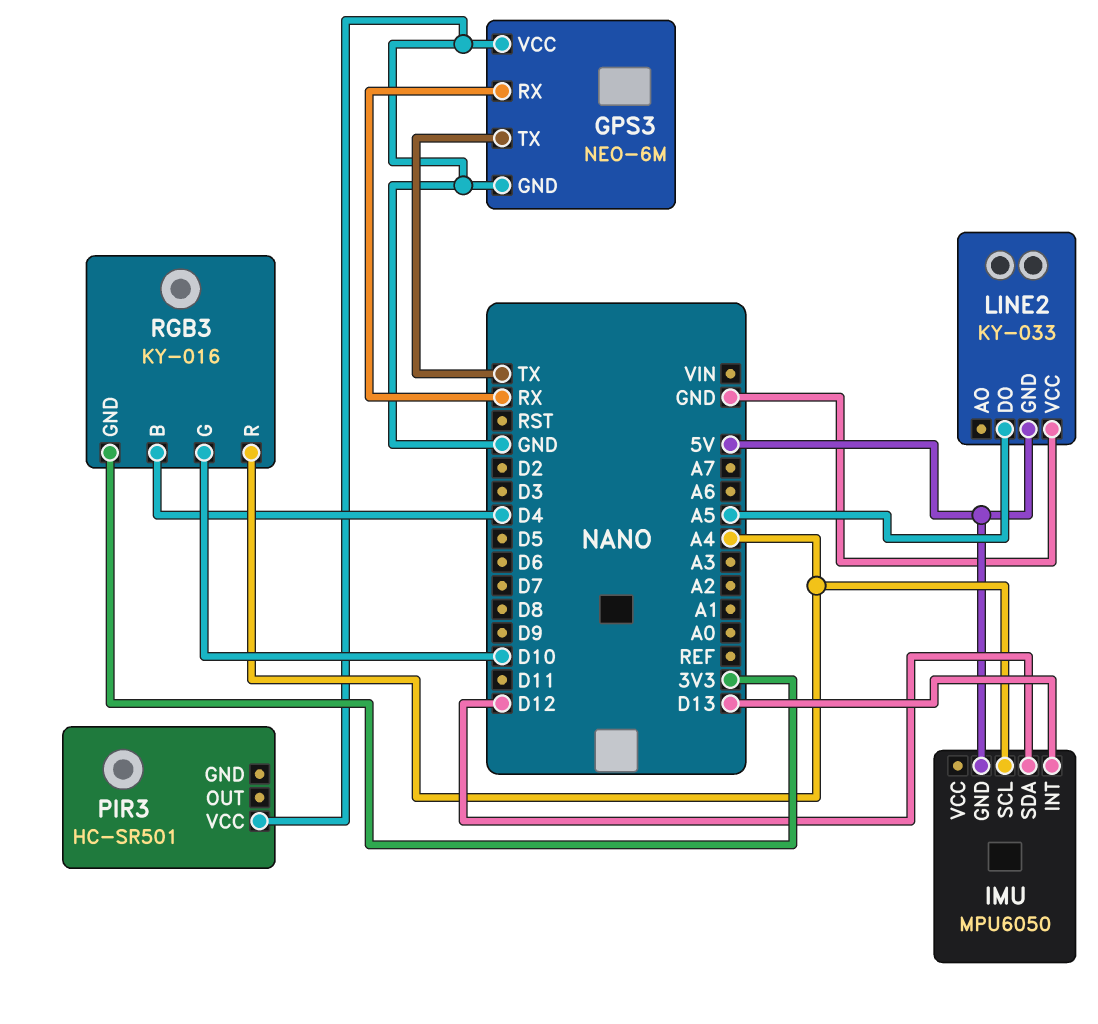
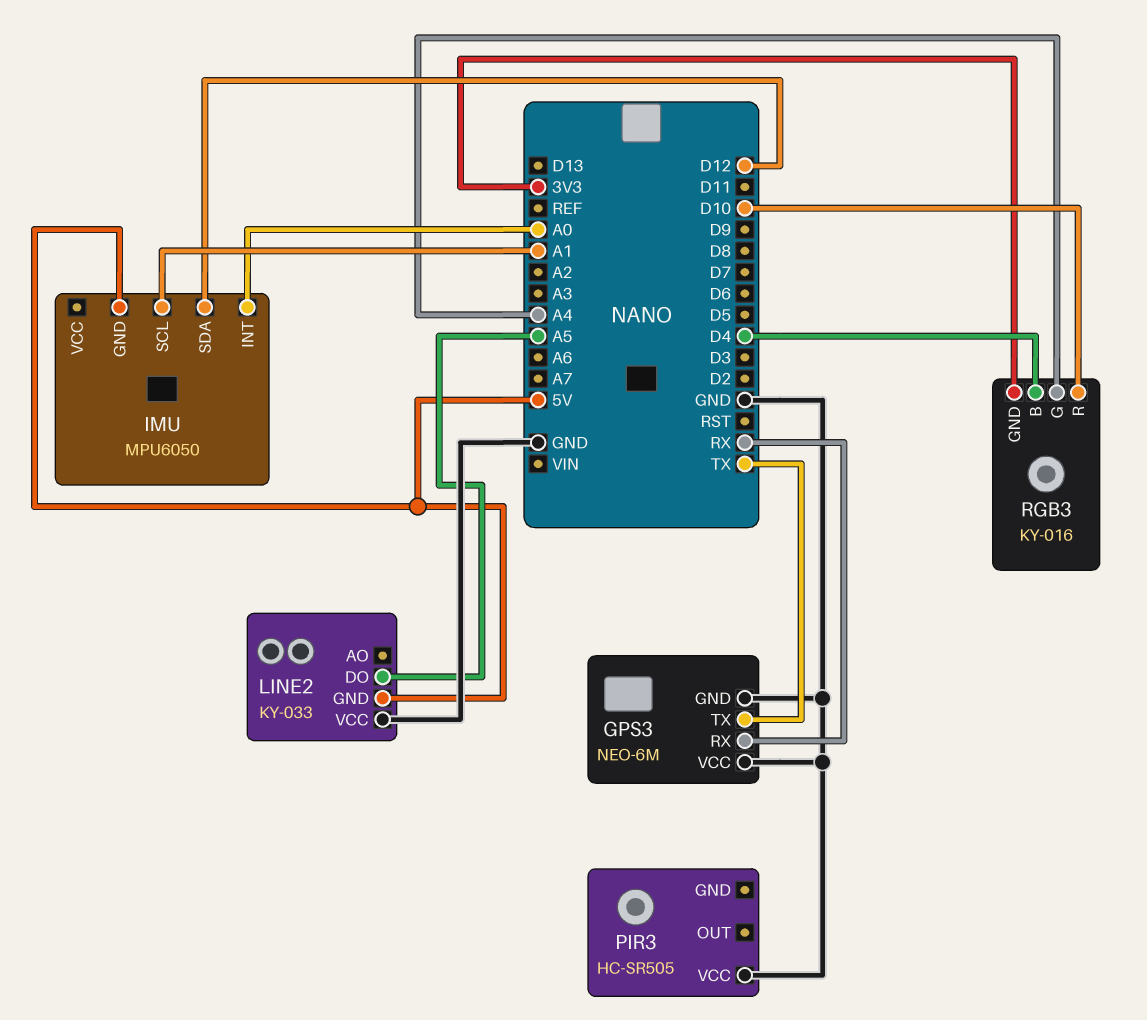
IMU pin INT: D13 -> A0
IMU pin SCL: A4 -> A1
PIR3: HC-SR501 -> HC-SR505
RGB3 pin G: D10 -> A4
RGB3 pin R: A4 -> D10

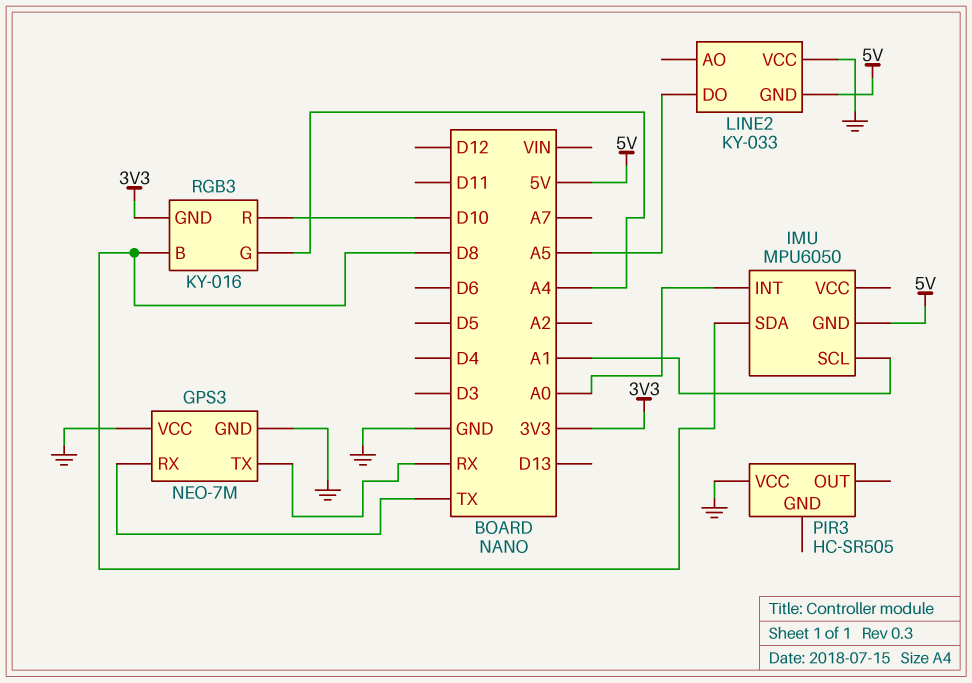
GPS3: NEO-6M -> NEO-7M
GPS3 pin RX: RX -> TX
GPS3 pin TX: TX -> RX
IMU pin SDA: D12 -> D8
RGB3 pin B: D4 -> D8

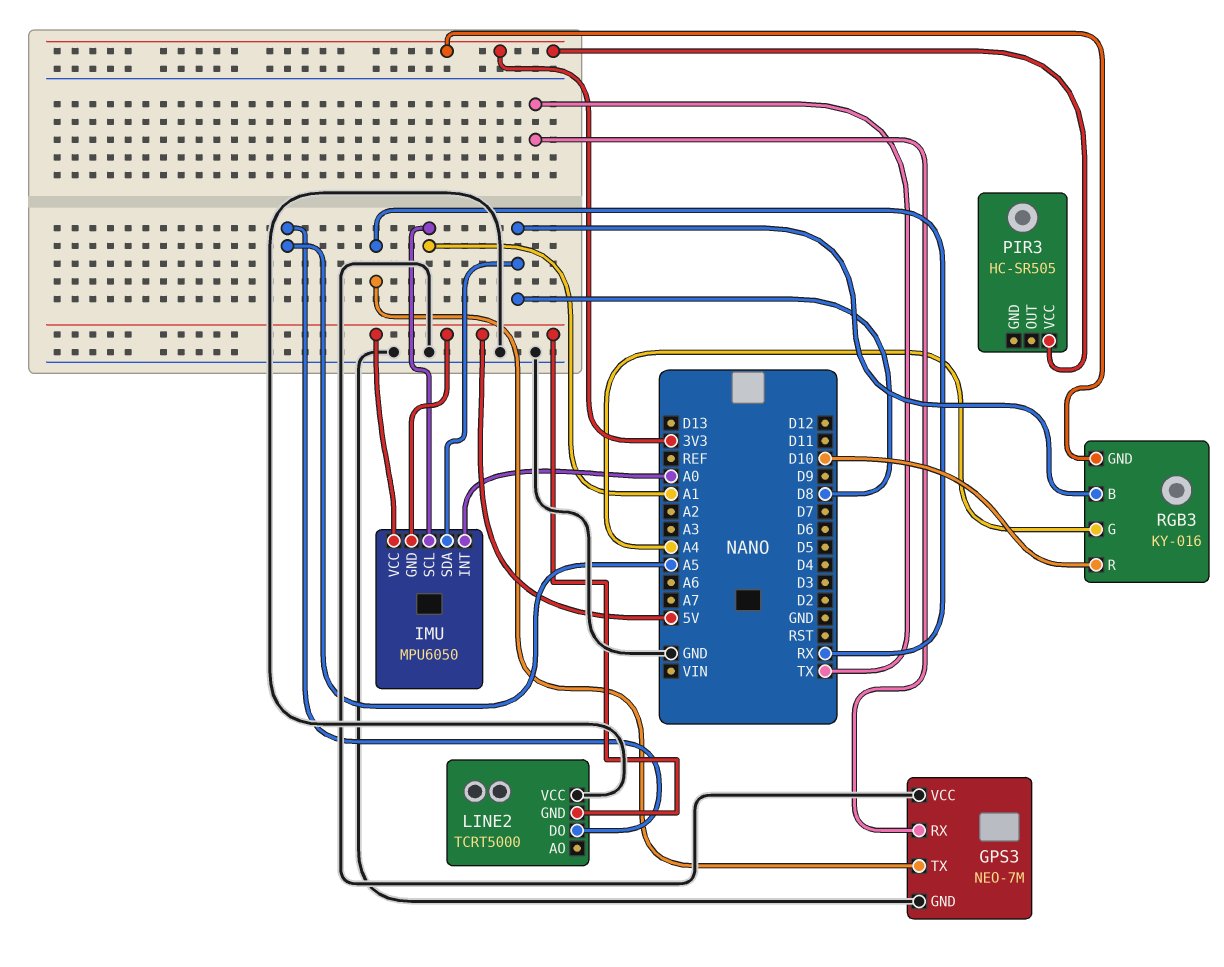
IMU pin VCC: none -> 5V
LINE2: KY-033 -> TCRT5000
PIR3 pin VCC: GND -> 3V3

